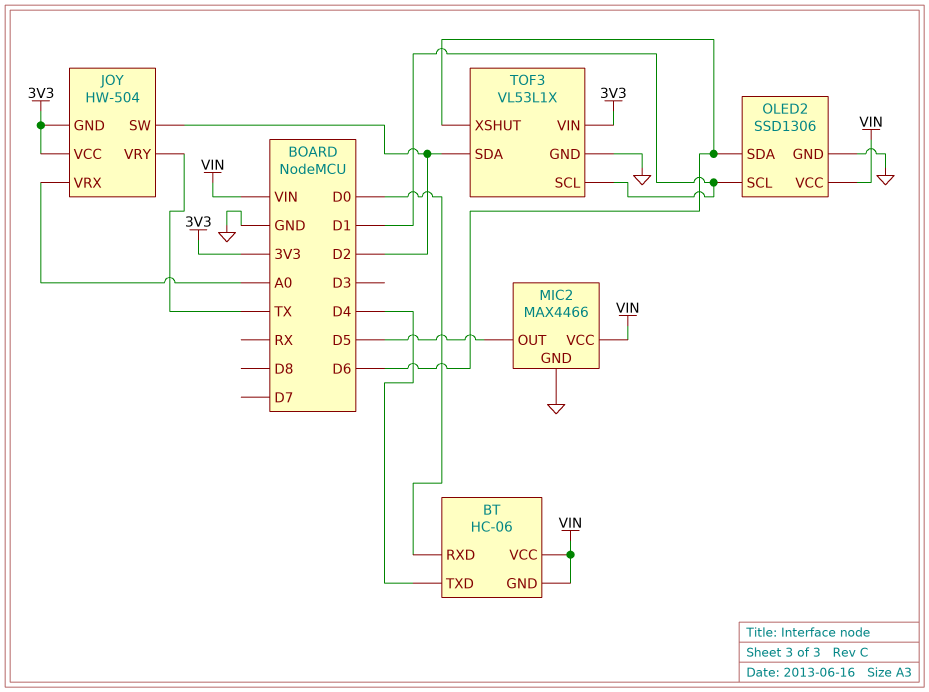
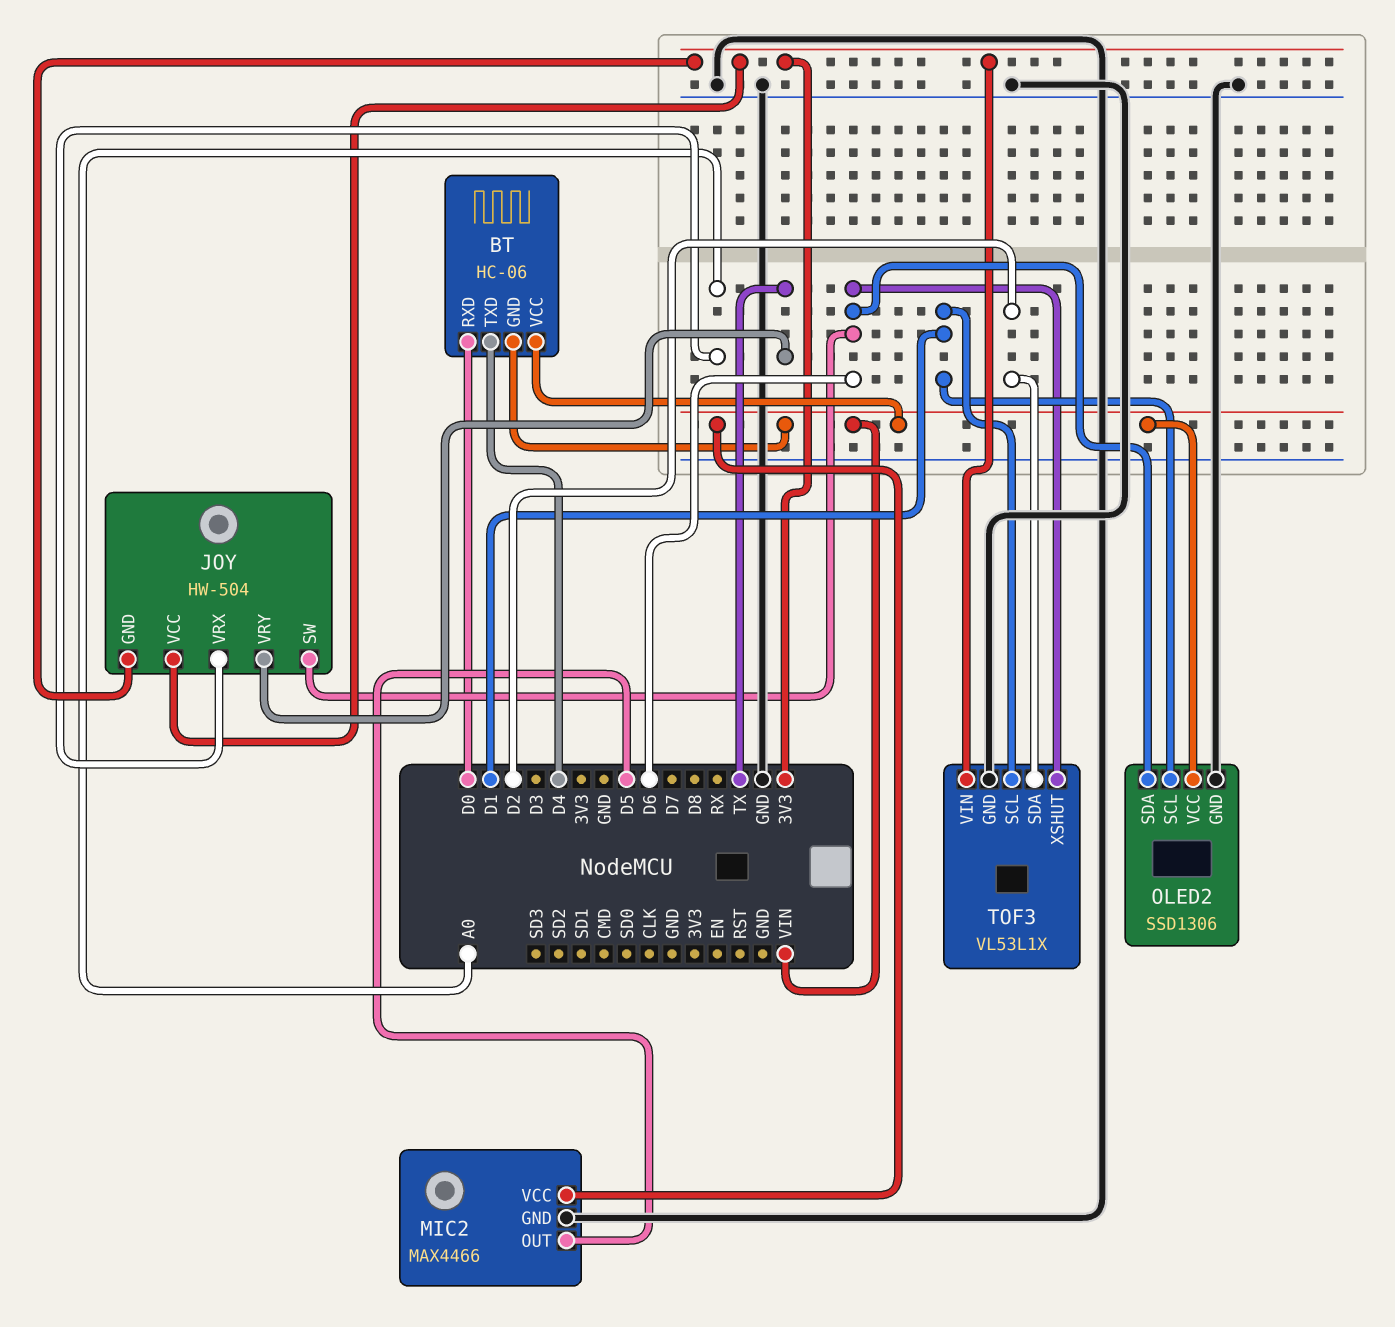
JOY pin SW: D2 -> D6

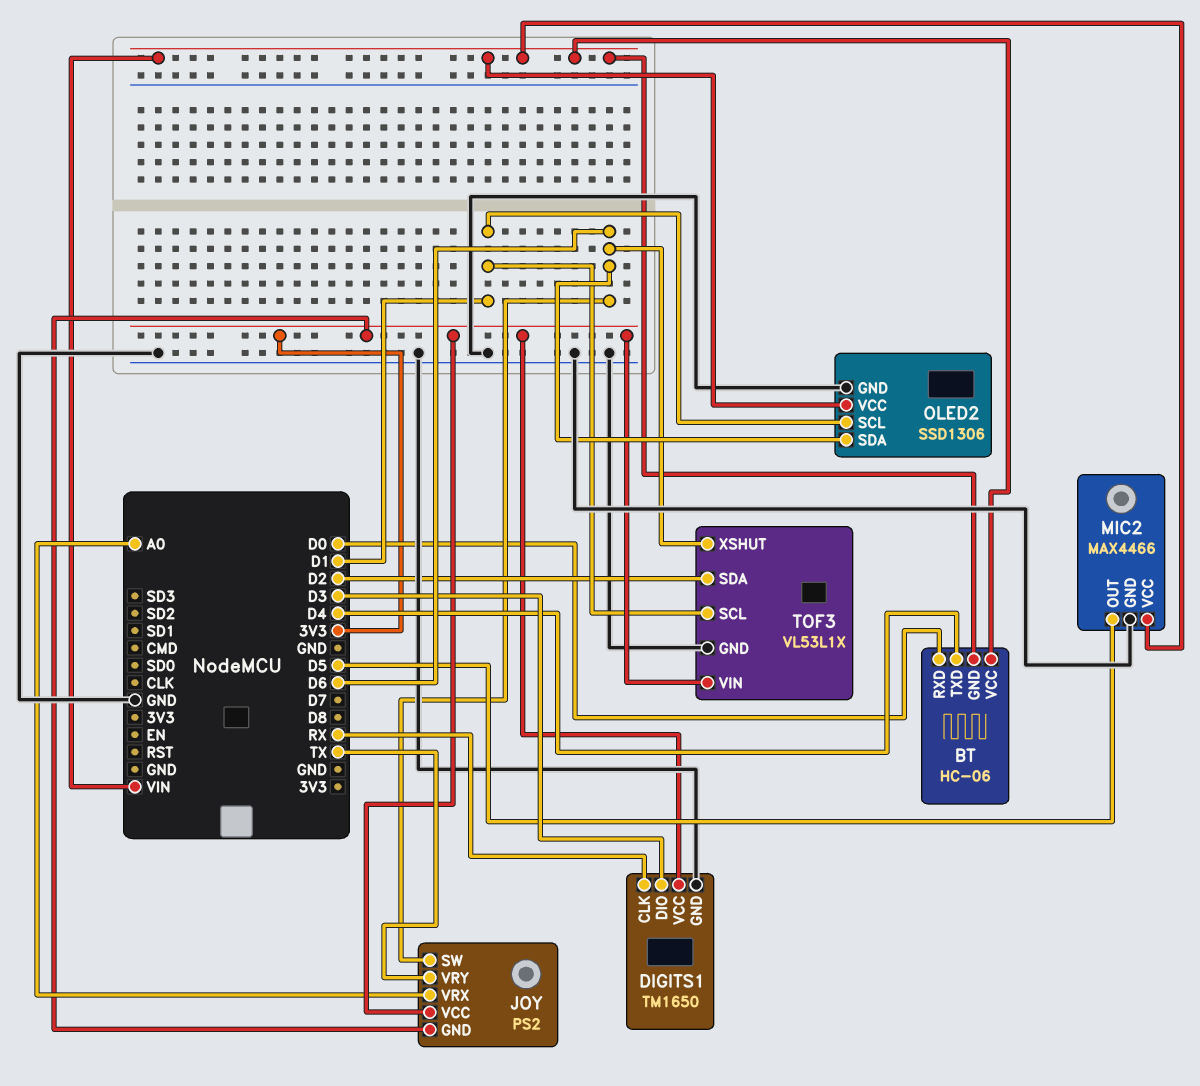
DIGITS1: none -> TM1650
DIGITS1 pin CLK: none -> RX
DIGITS1 pin DIO: none -> D3
DIGITS1 pin GND: none -> GND
DIGITS1 pin VCC: none -> 3V3
JOY: HW-504 -> PS2

